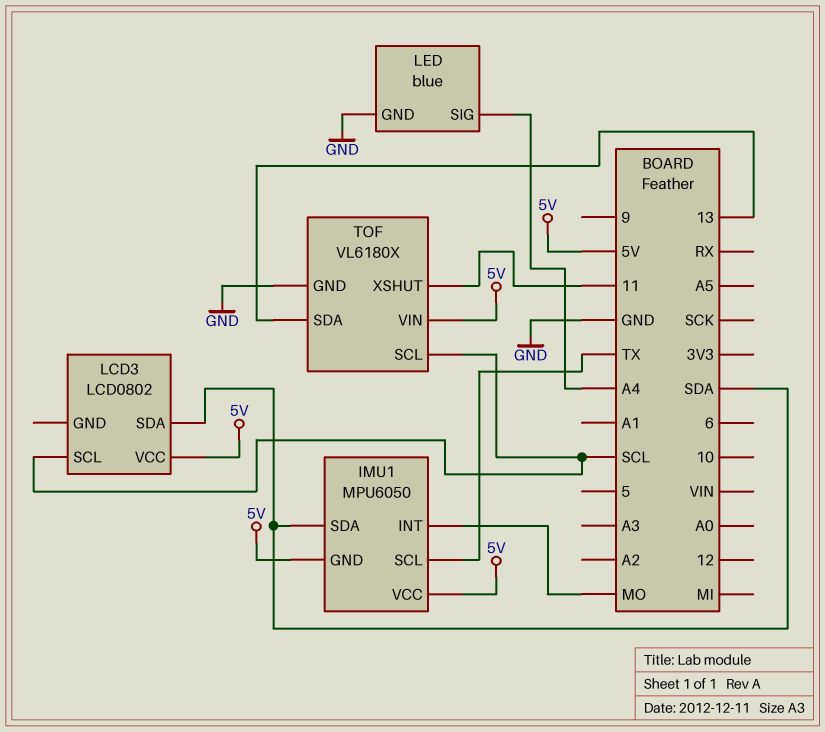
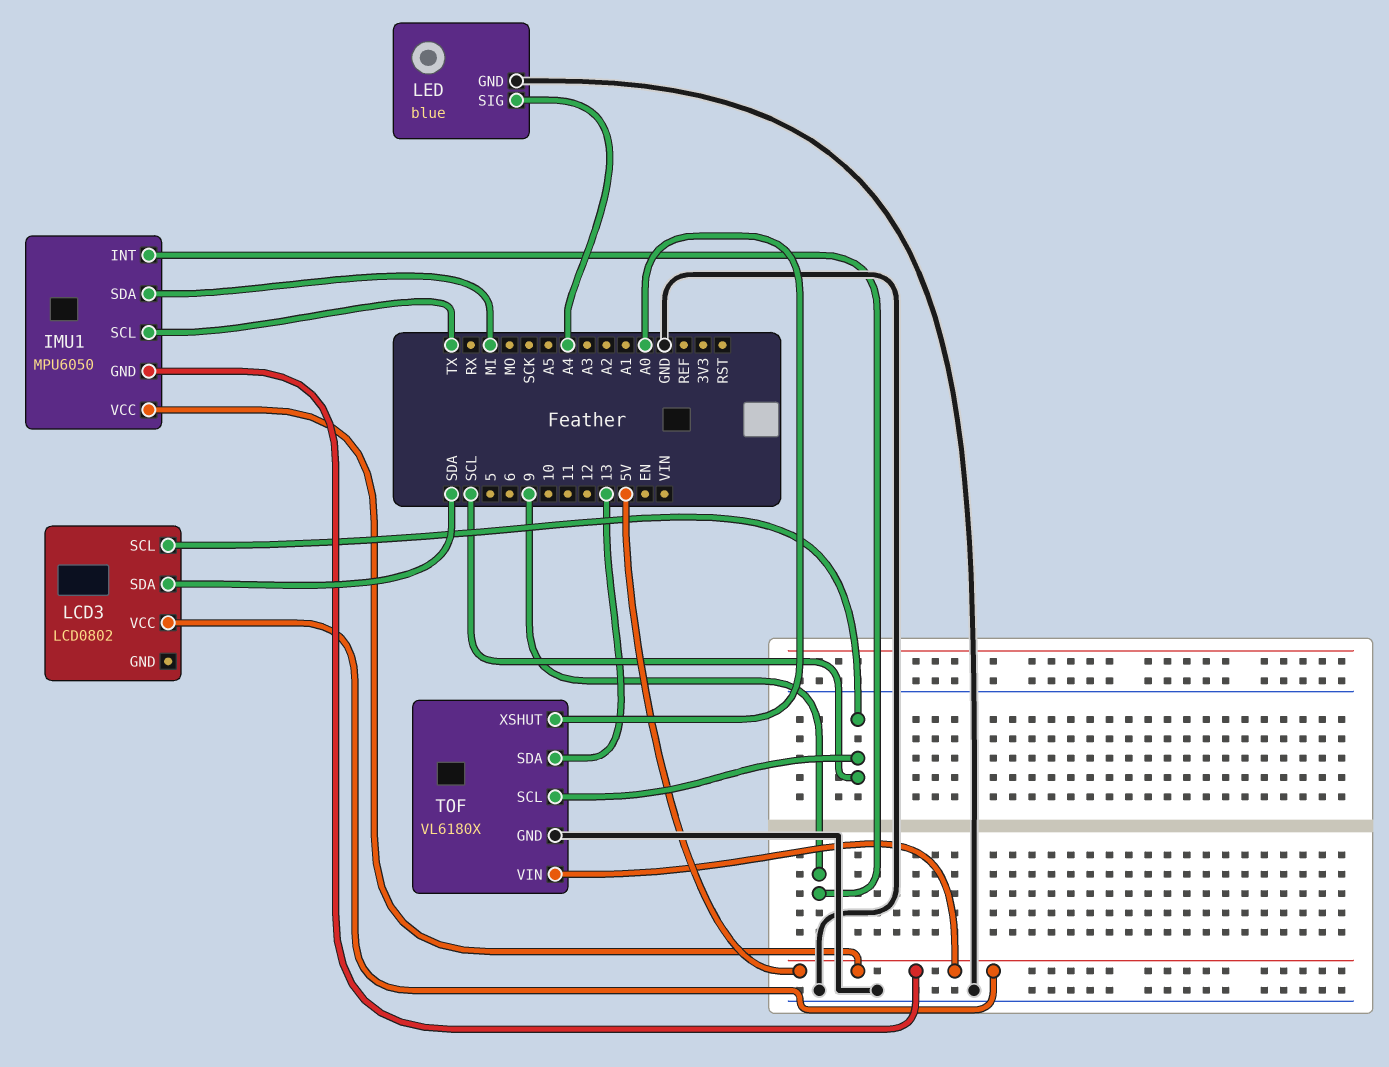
IMU1 pin INT: MO -> 9
IMU1 pin SDA: SDA -> MI
TOF pin XSHUT: 11 -> A0

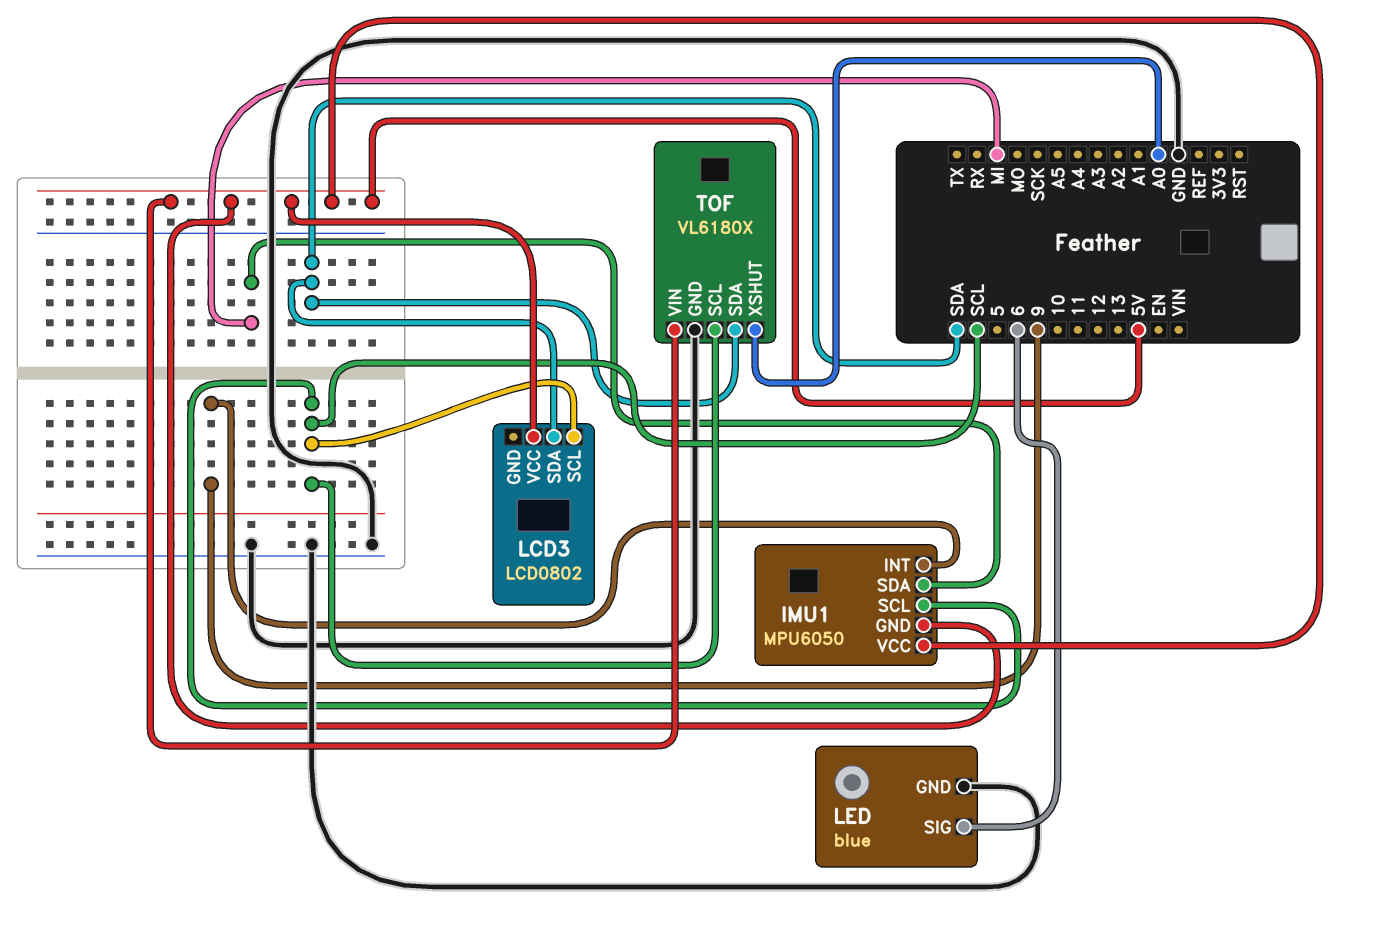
IMU1 pin SCL: TX -> SCL
LED pin SIG: A4 -> 6
TOF pin SDA: 13 -> SDA

